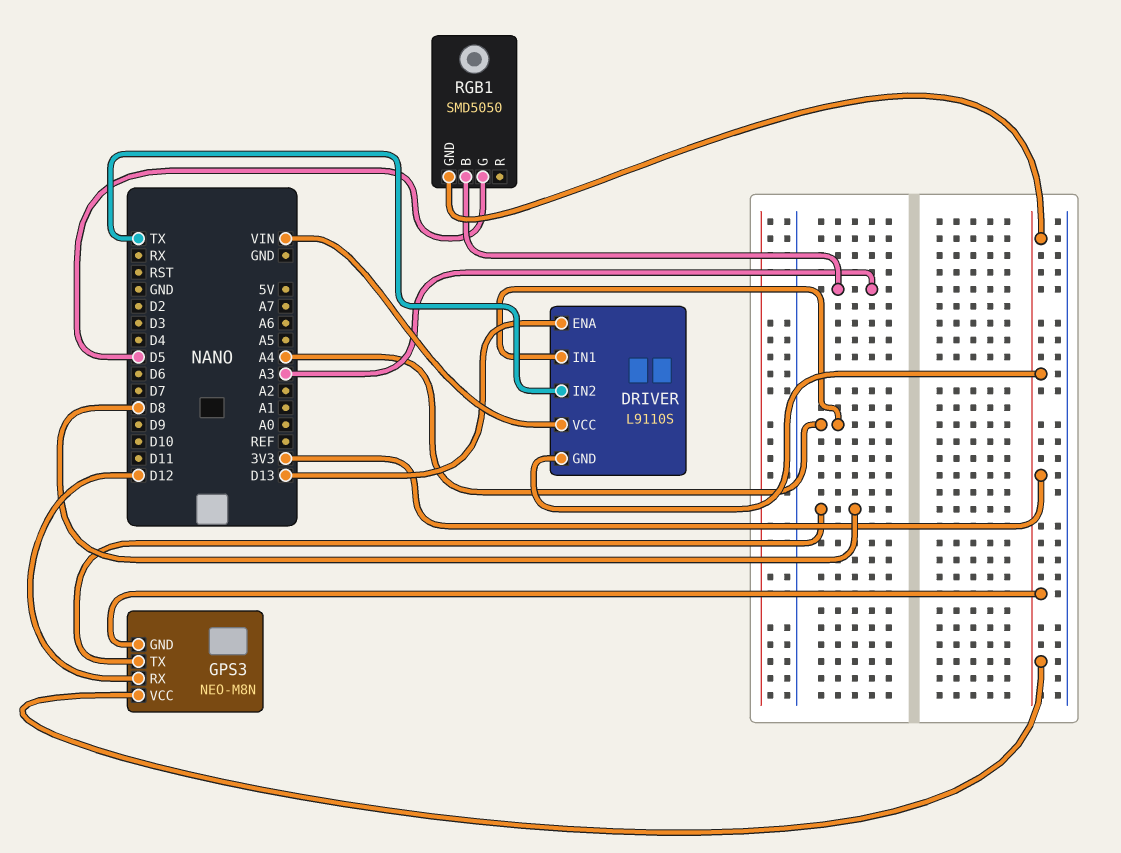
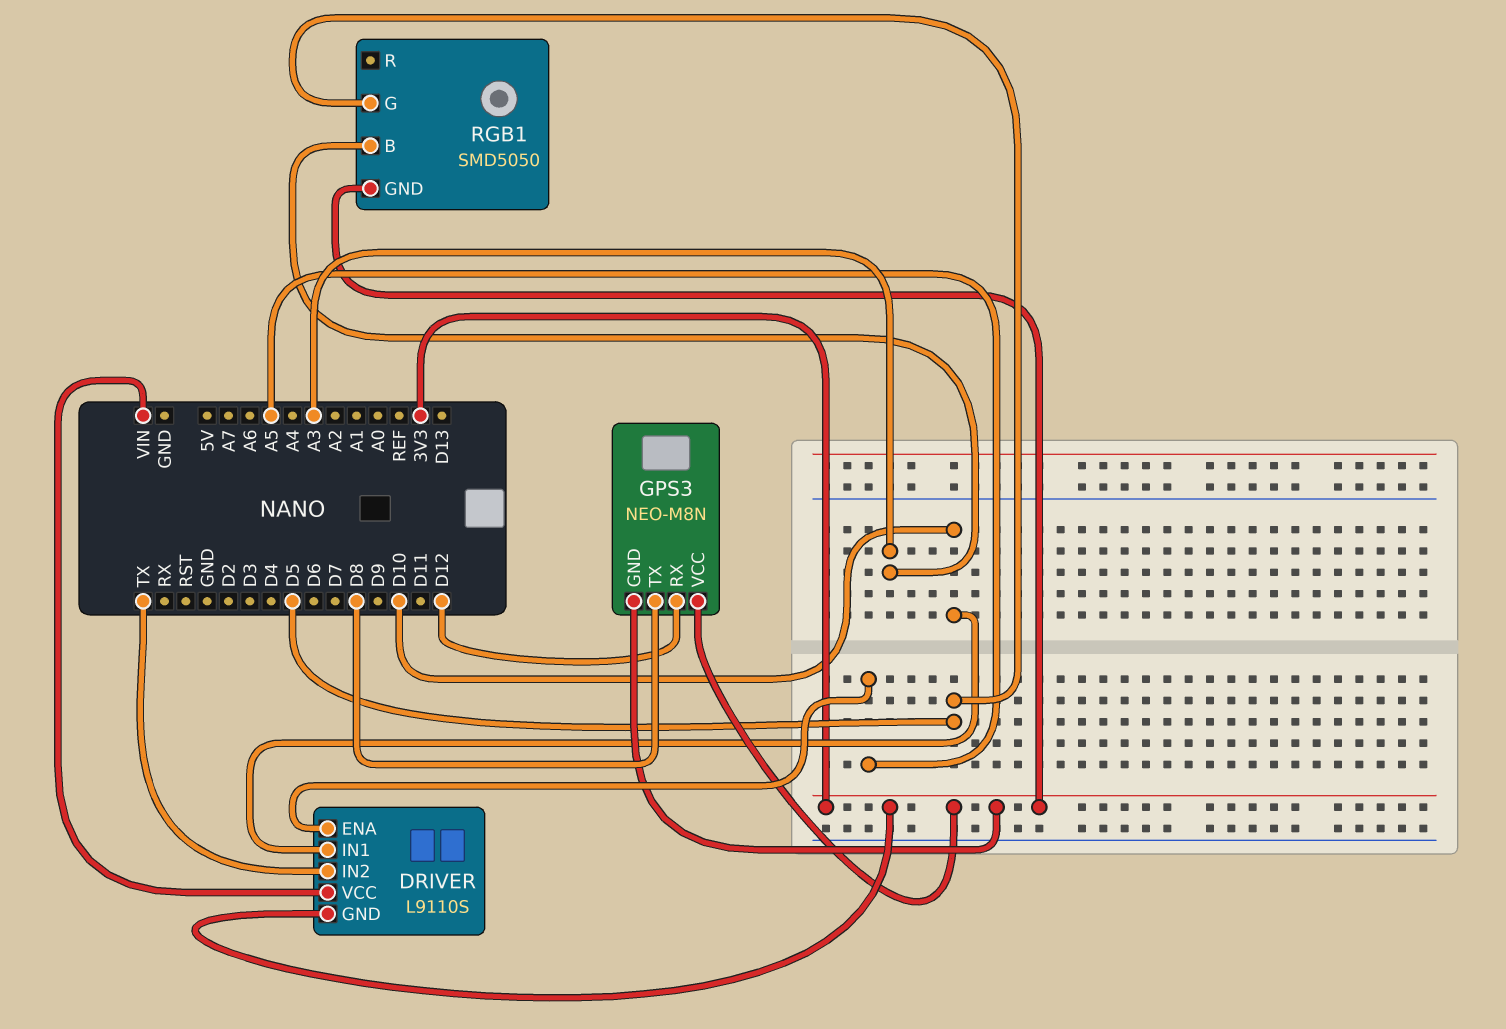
DRIVER pin ENA: D13 -> A5
DRIVER pin IN1: A4 -> D10

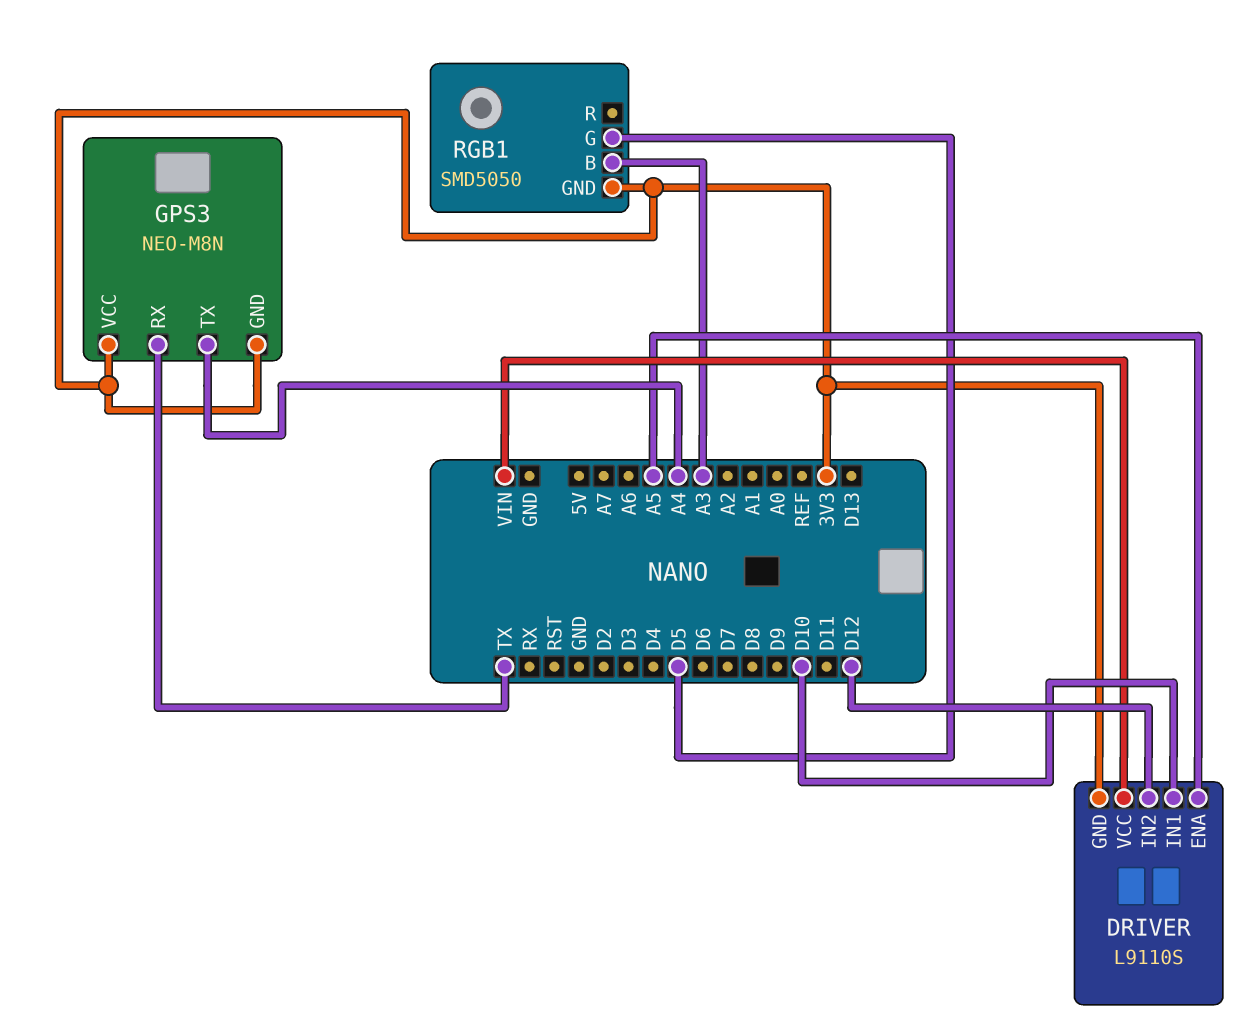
DRIVER pin IN2: TX -> D12
GPS3 pin RX: D12 -> TX
GPS3 pin TX: D8 -> A4

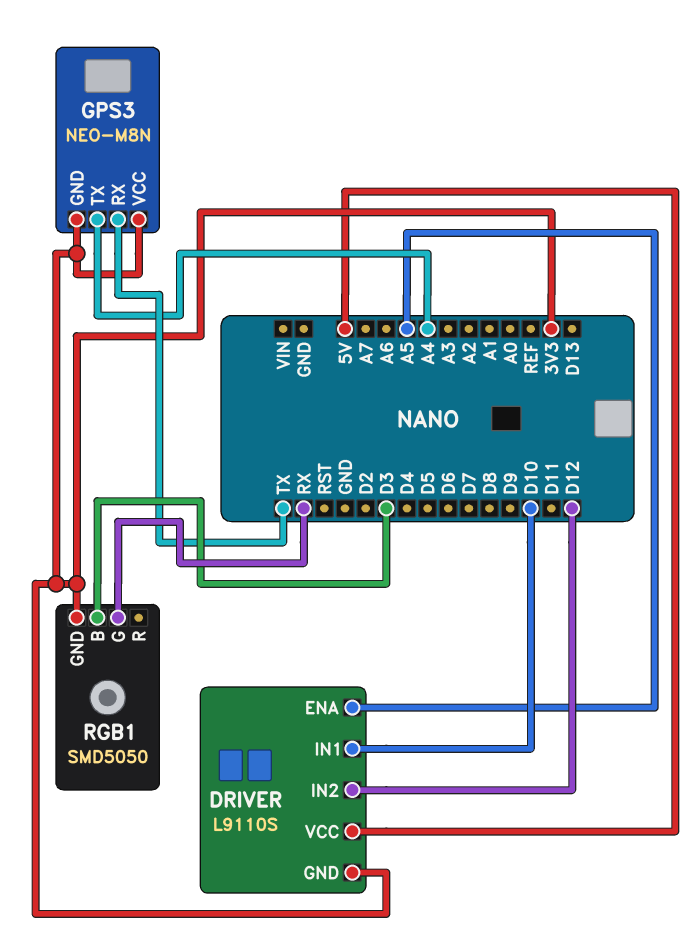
DRIVER pin VCC: VIN -> 5V
RGB1 pin B: A3 -> D3
RGB1 pin G: D5 -> RX

